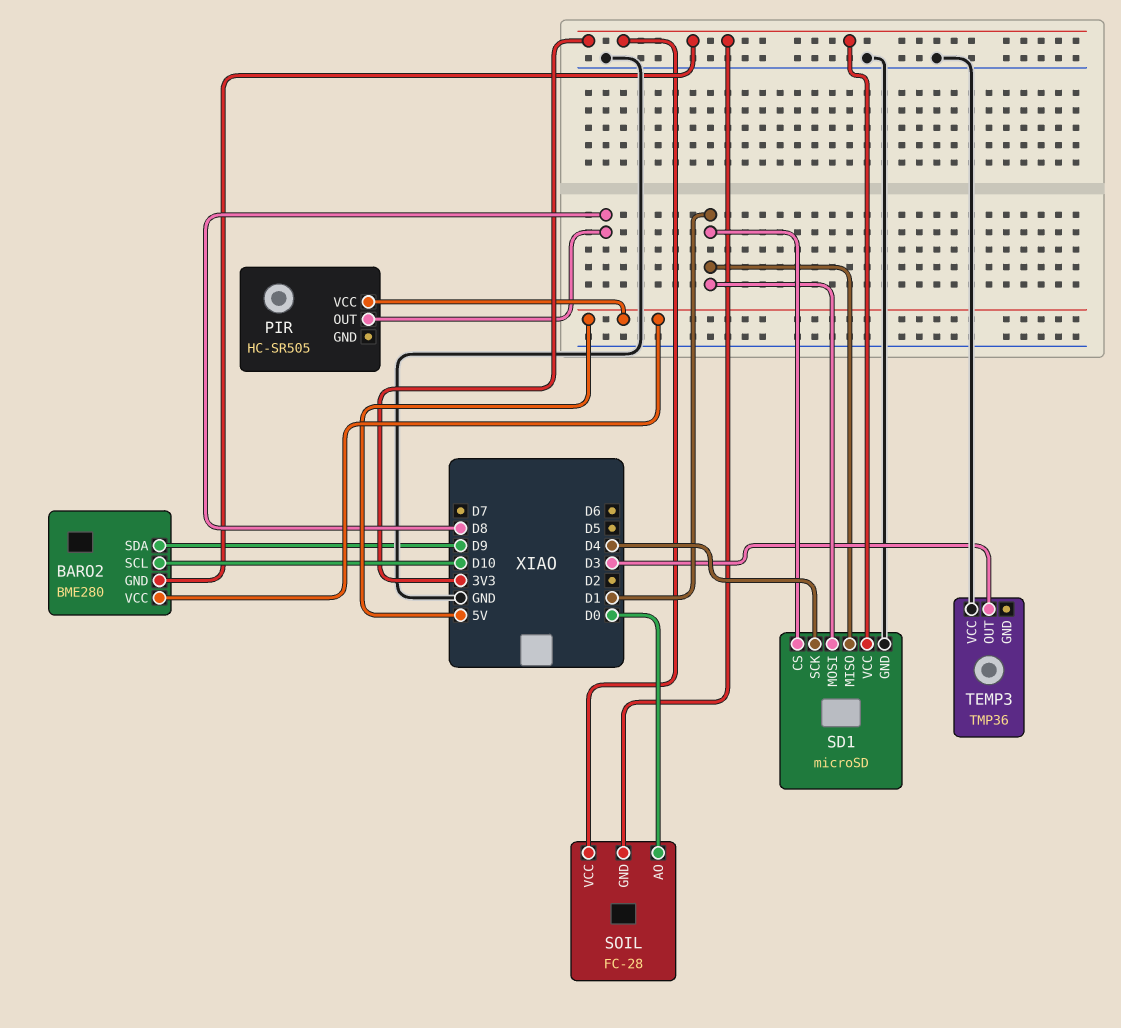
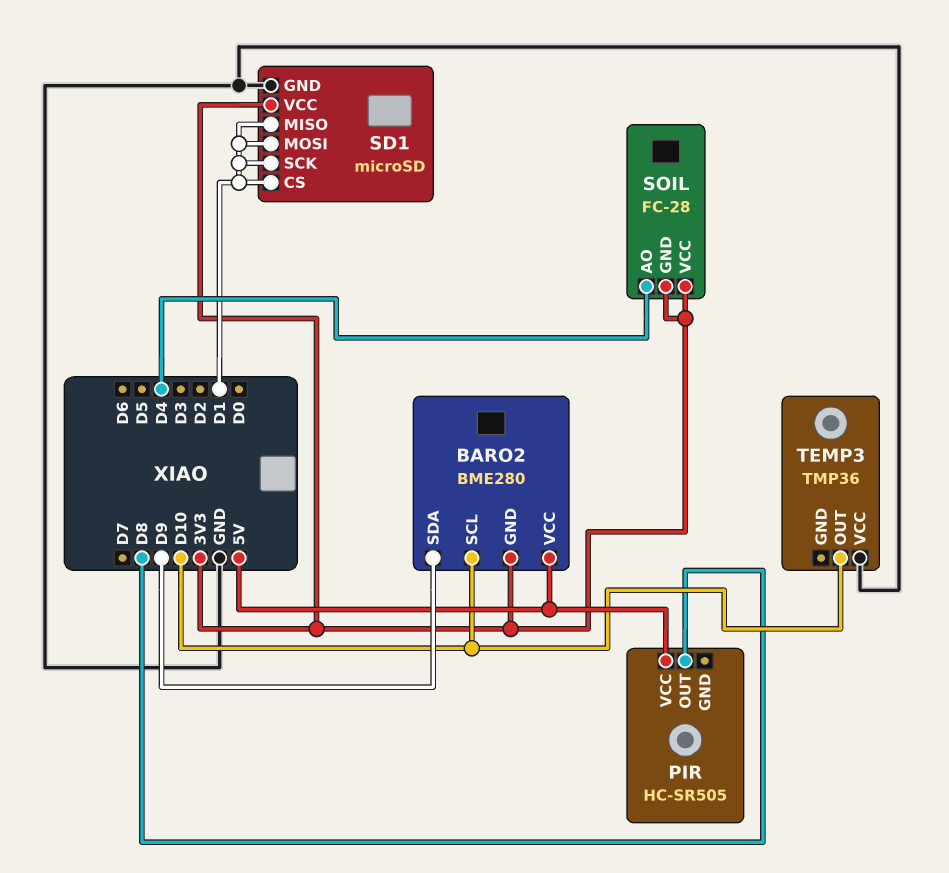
SD1 pin SCK: D4 -> D1
SOIL pin AO: D0 -> D4
TEMP3 pin OUT: D3 -> D10

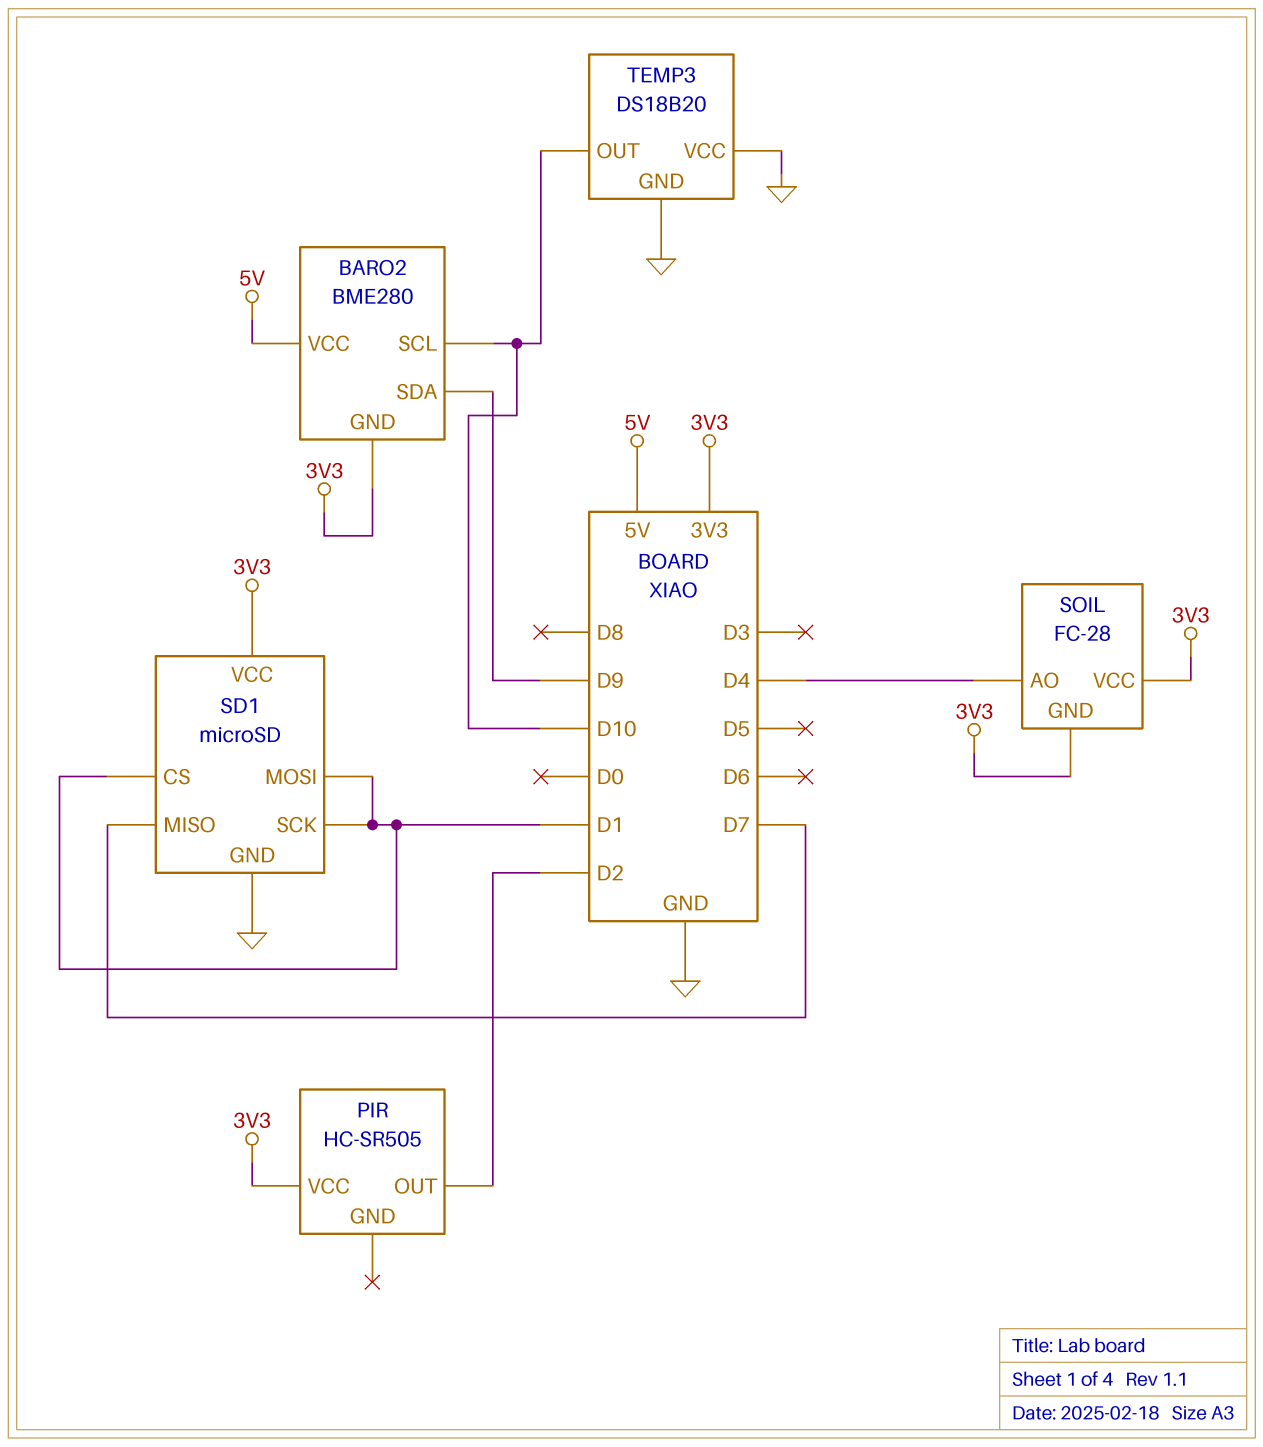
PIR pin OUT: D8 -> D2
PIR pin VCC: 5V -> 3V3
SD1 pin MISO: D1 -> D7
TEMP3: TMP36 -> DS18B20
TEMP3 pin GND: none -> GND

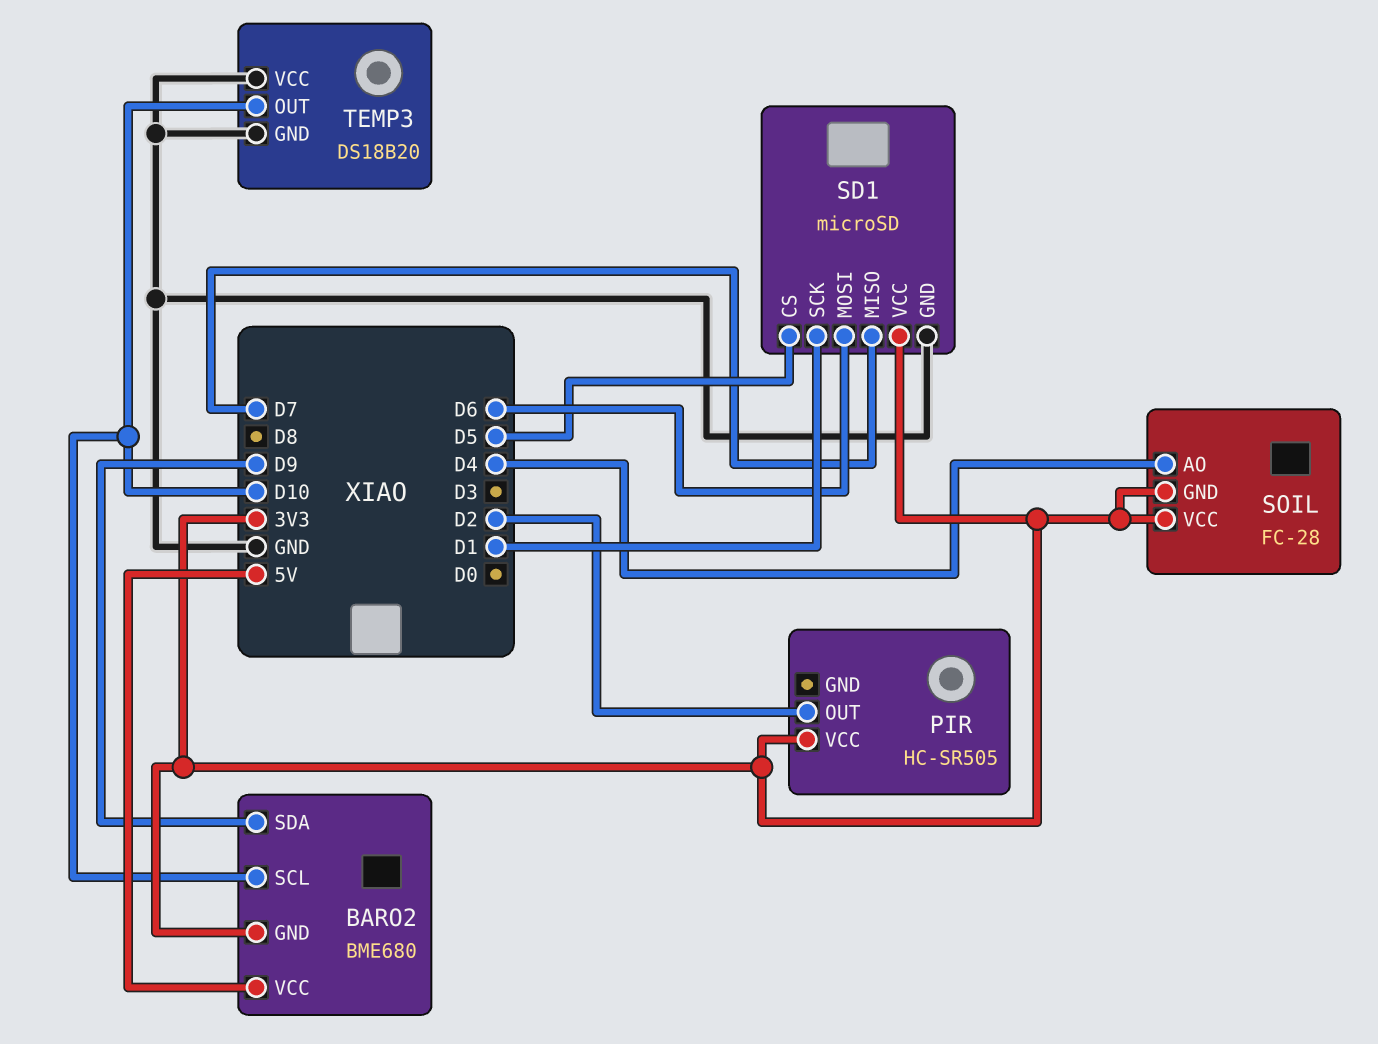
BARO2: BME280 -> BME680
SD1 pin CS: D1 -> D5
SD1 pin MOSI: D1 -> D6

